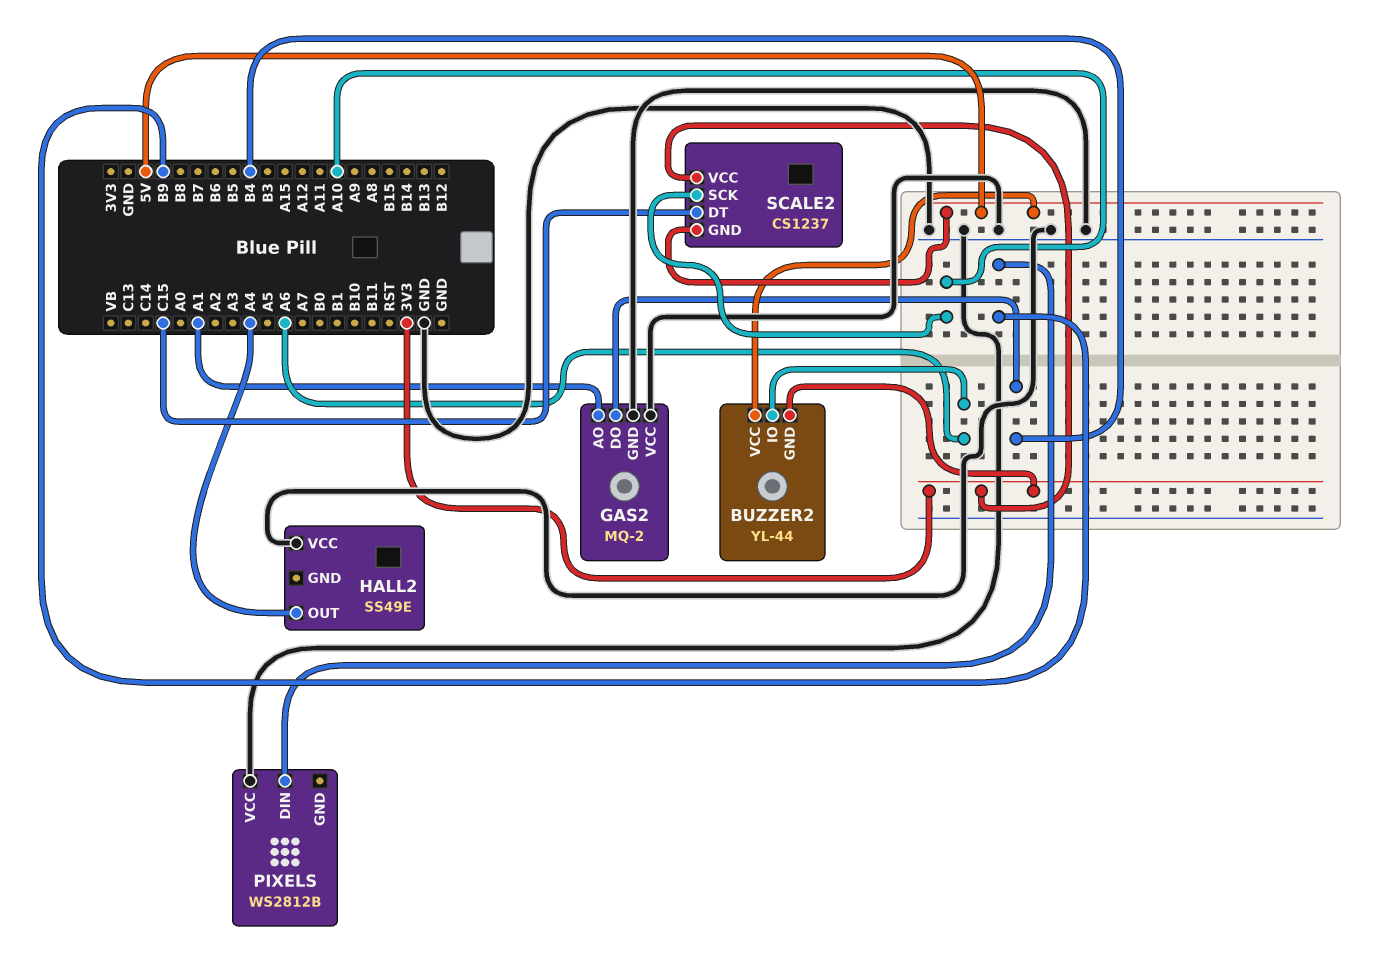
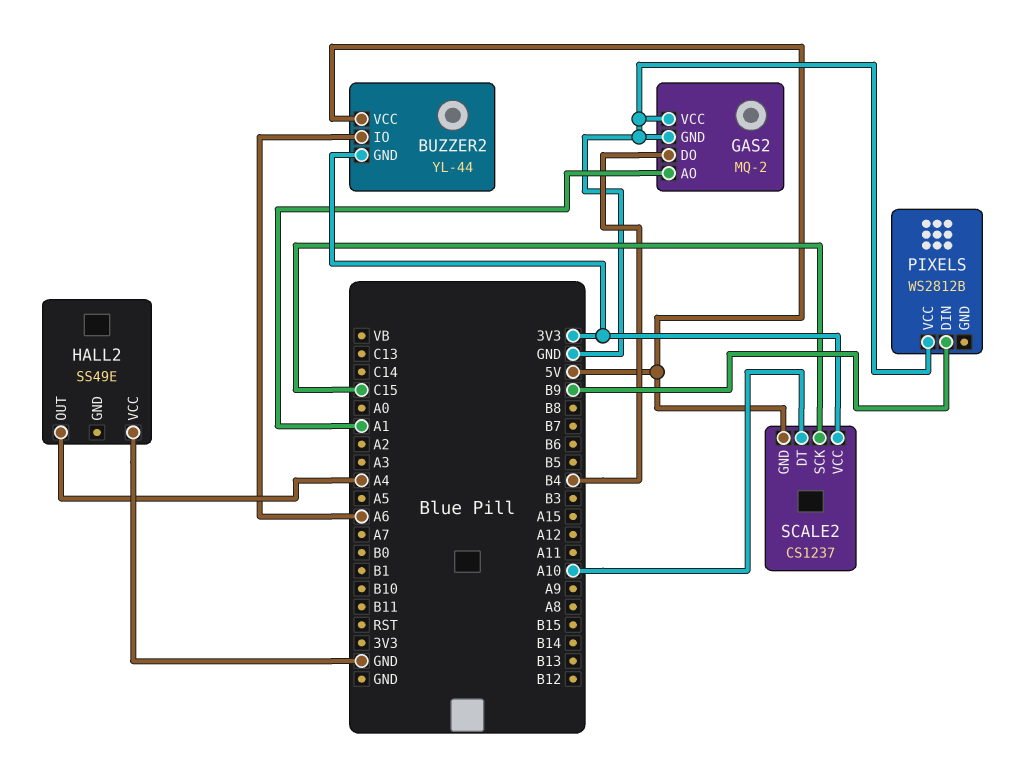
SCALE2 pin DT: C15 -> A10
SCALE2 pin SCK: A10 -> C15

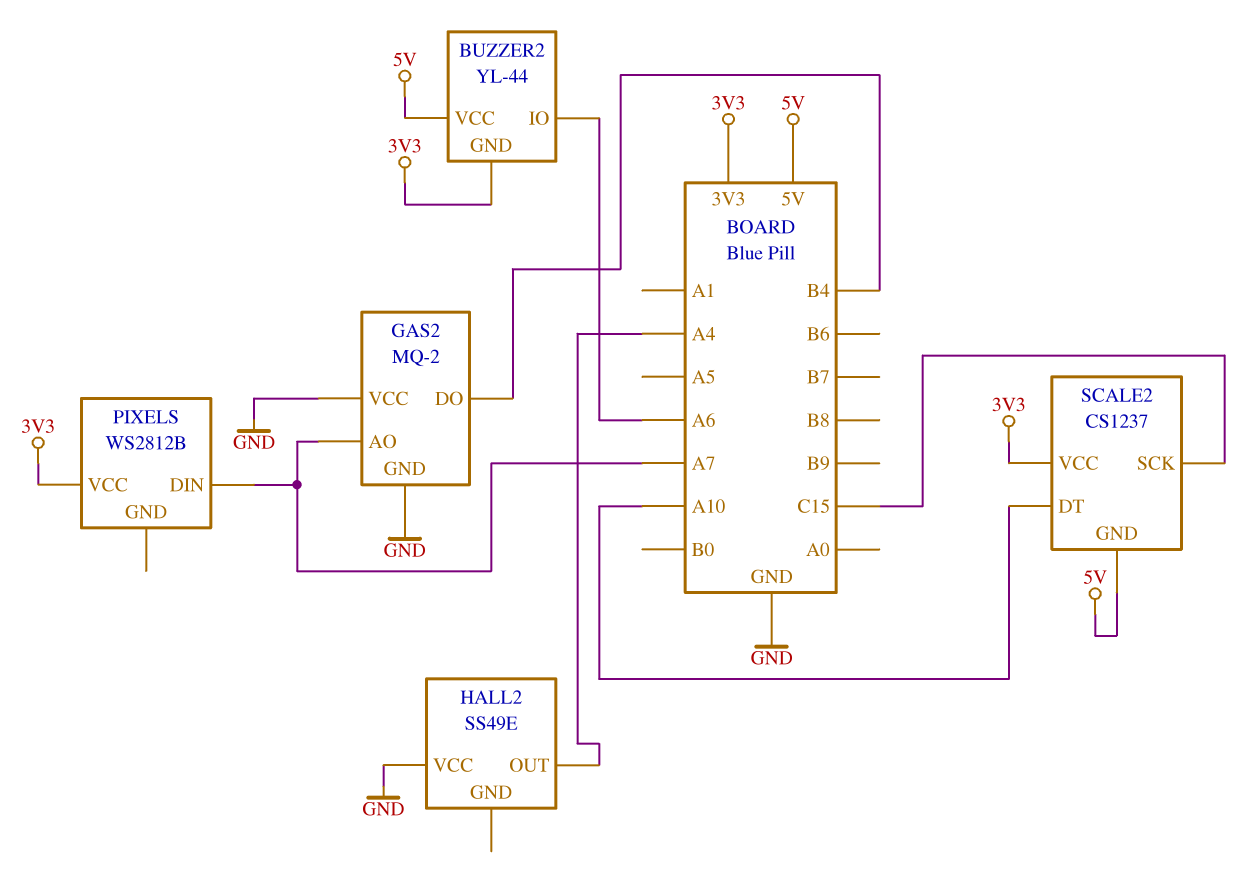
GAS2 pin AO: A1 -> A7
PIXELS pin DIN: B9 -> A7
PIXELS pin VCC: GND -> 3V3

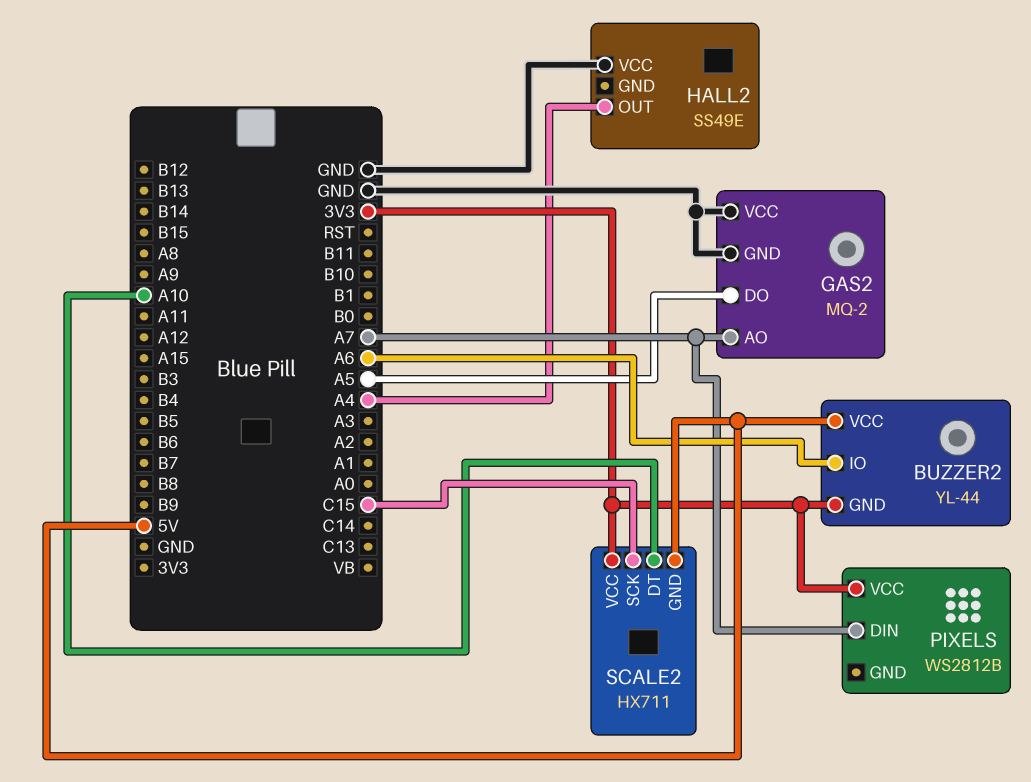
GAS2 pin DO: B4 -> A5
SCALE2: CS1237 -> HX711

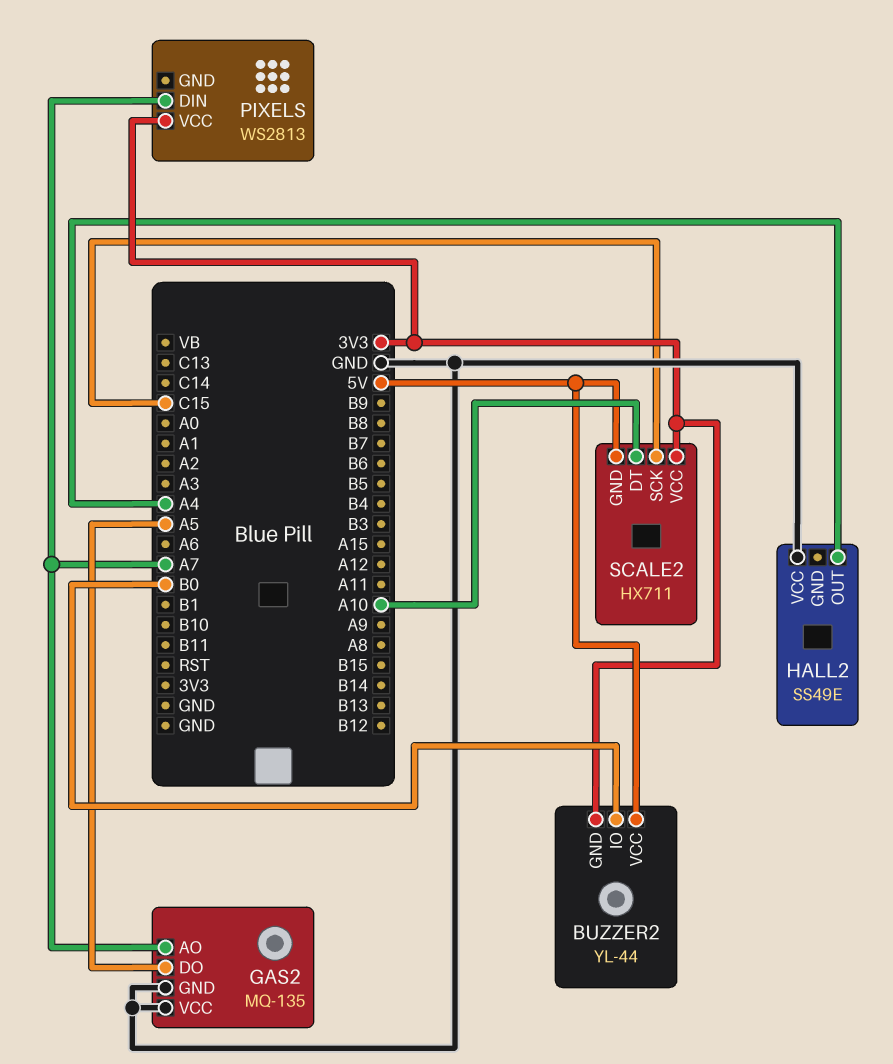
BUZZER2 pin IO: A6 -> B0
GAS2: MQ-2 -> MQ-135
PIXELS: WS2812B -> WS2813

